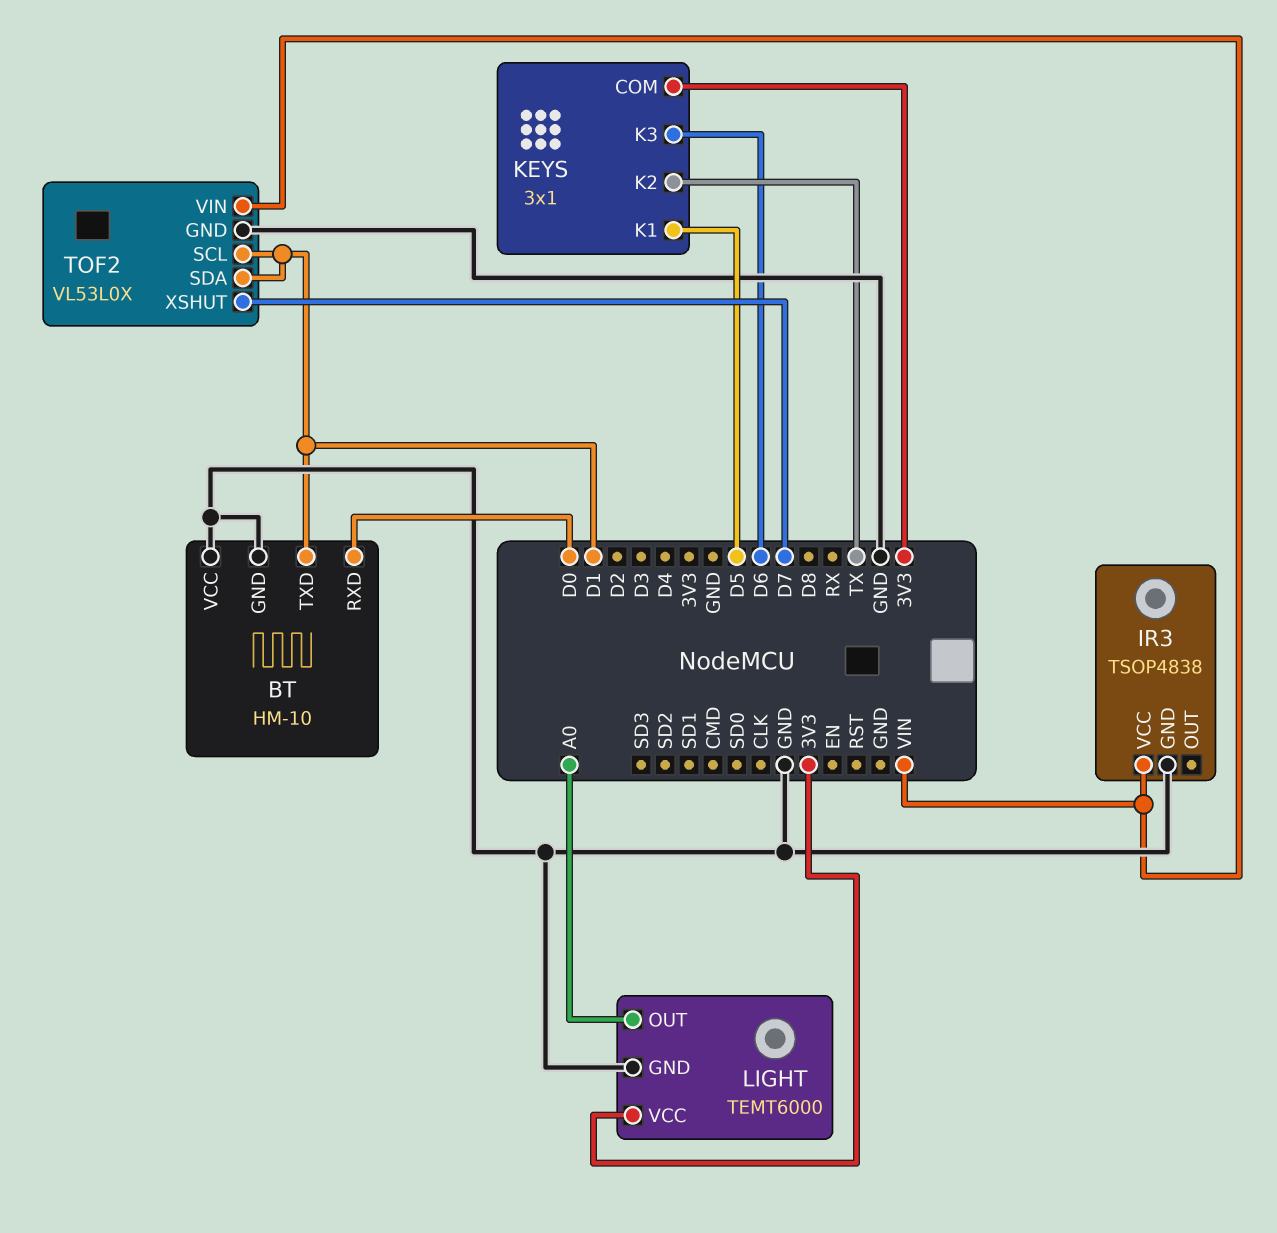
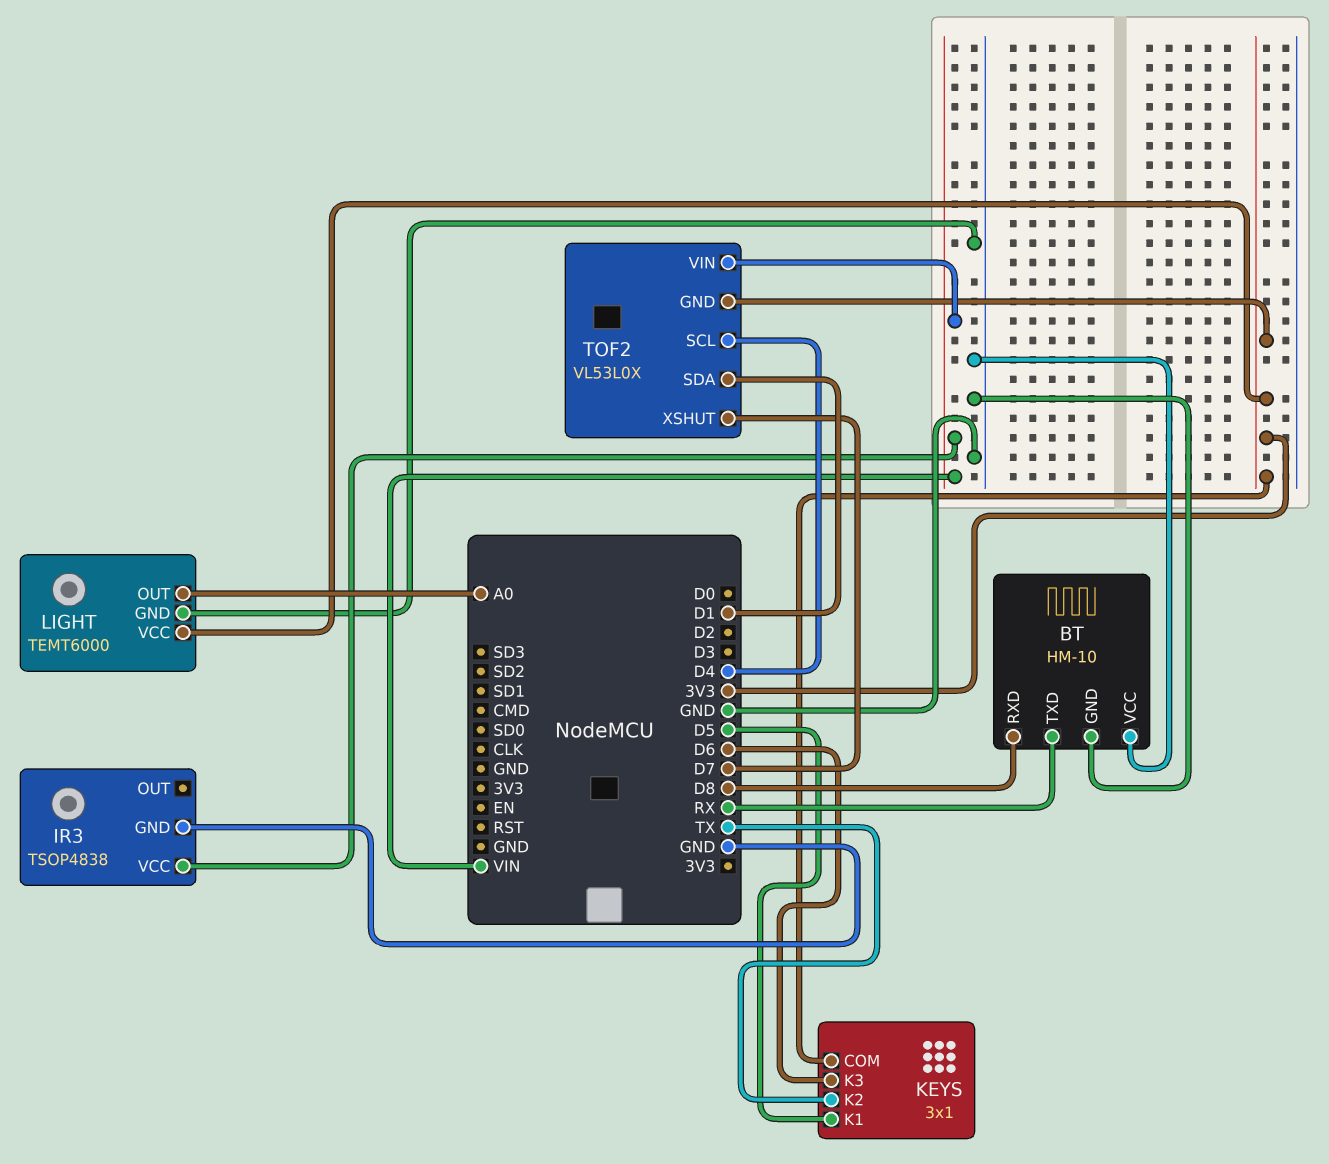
BT pin RXD: D0 -> D8
BT pin TXD: D1 -> RX
TOF2 pin GND: GND -> 3V3
TOF2 pin SCL: D1 -> D4

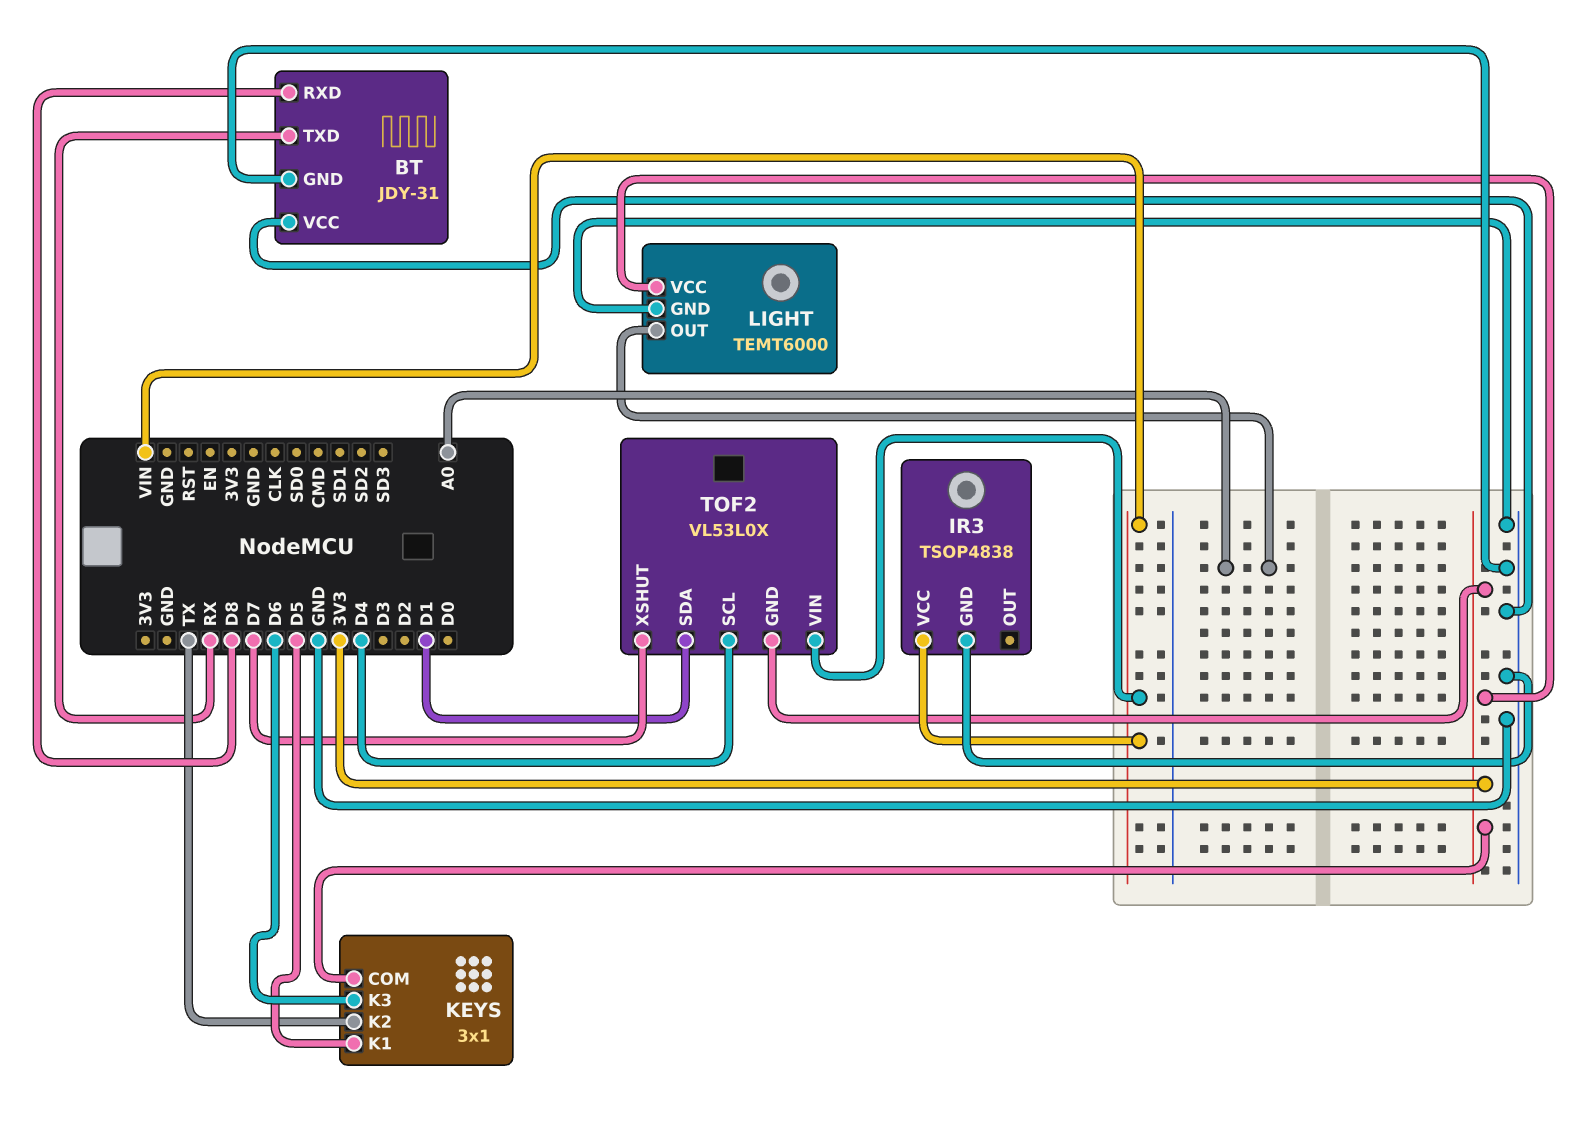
BT: HM-10 -> JDY-31

